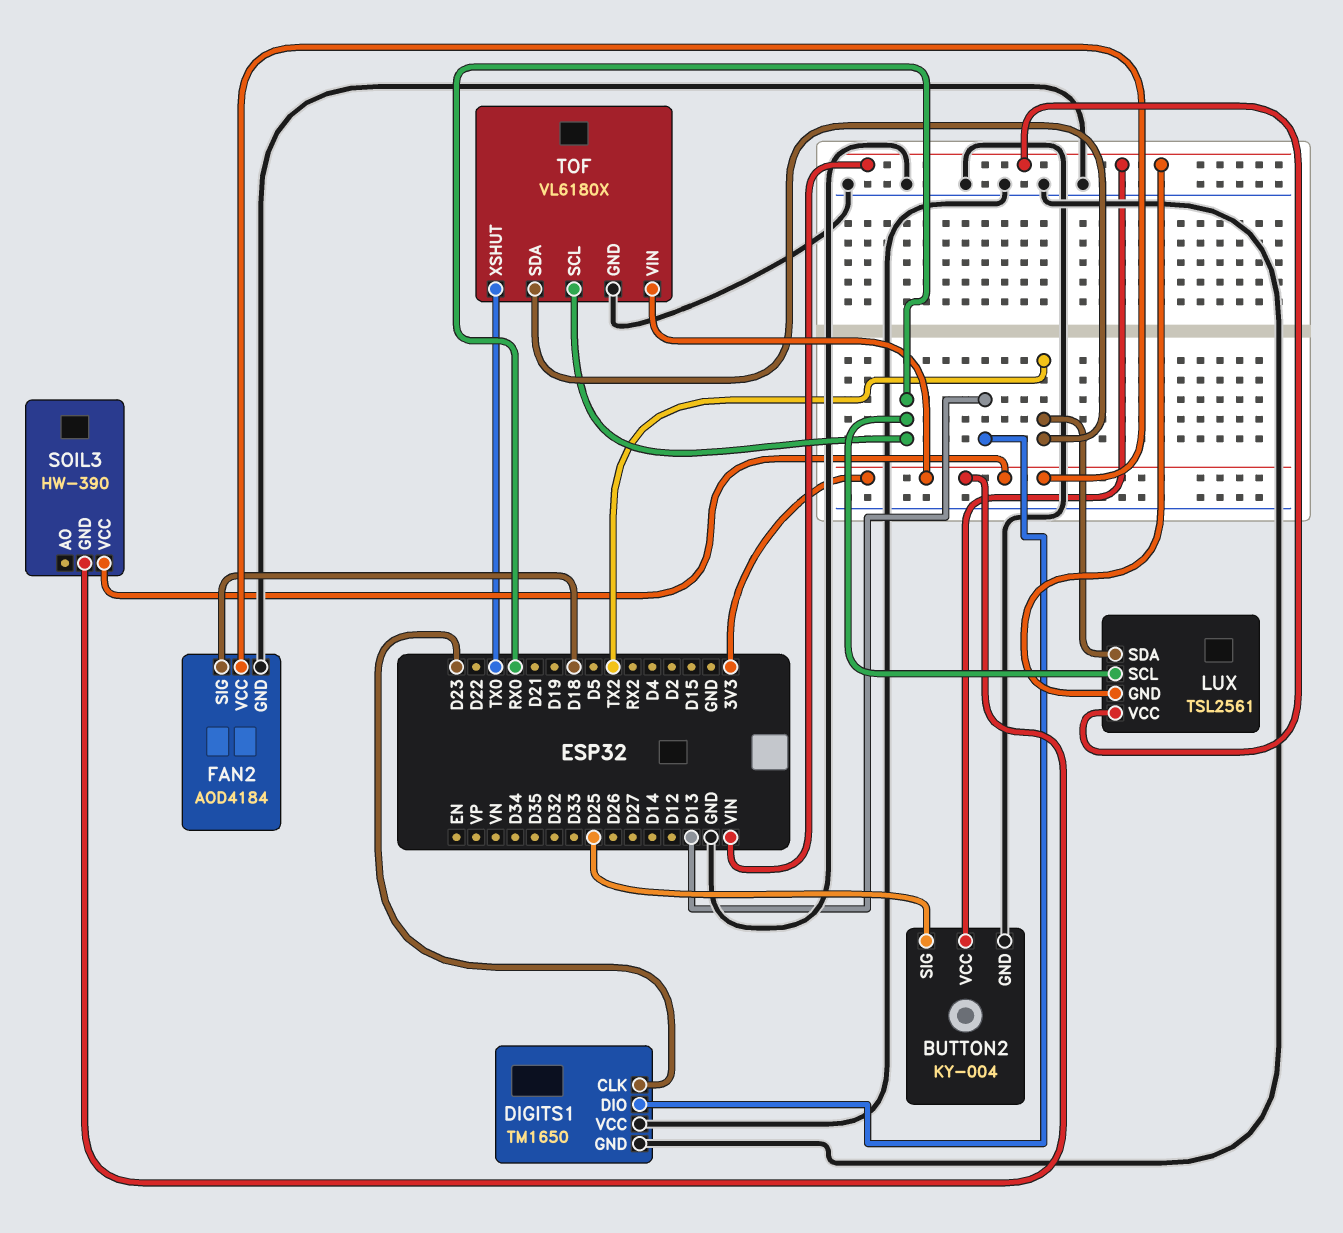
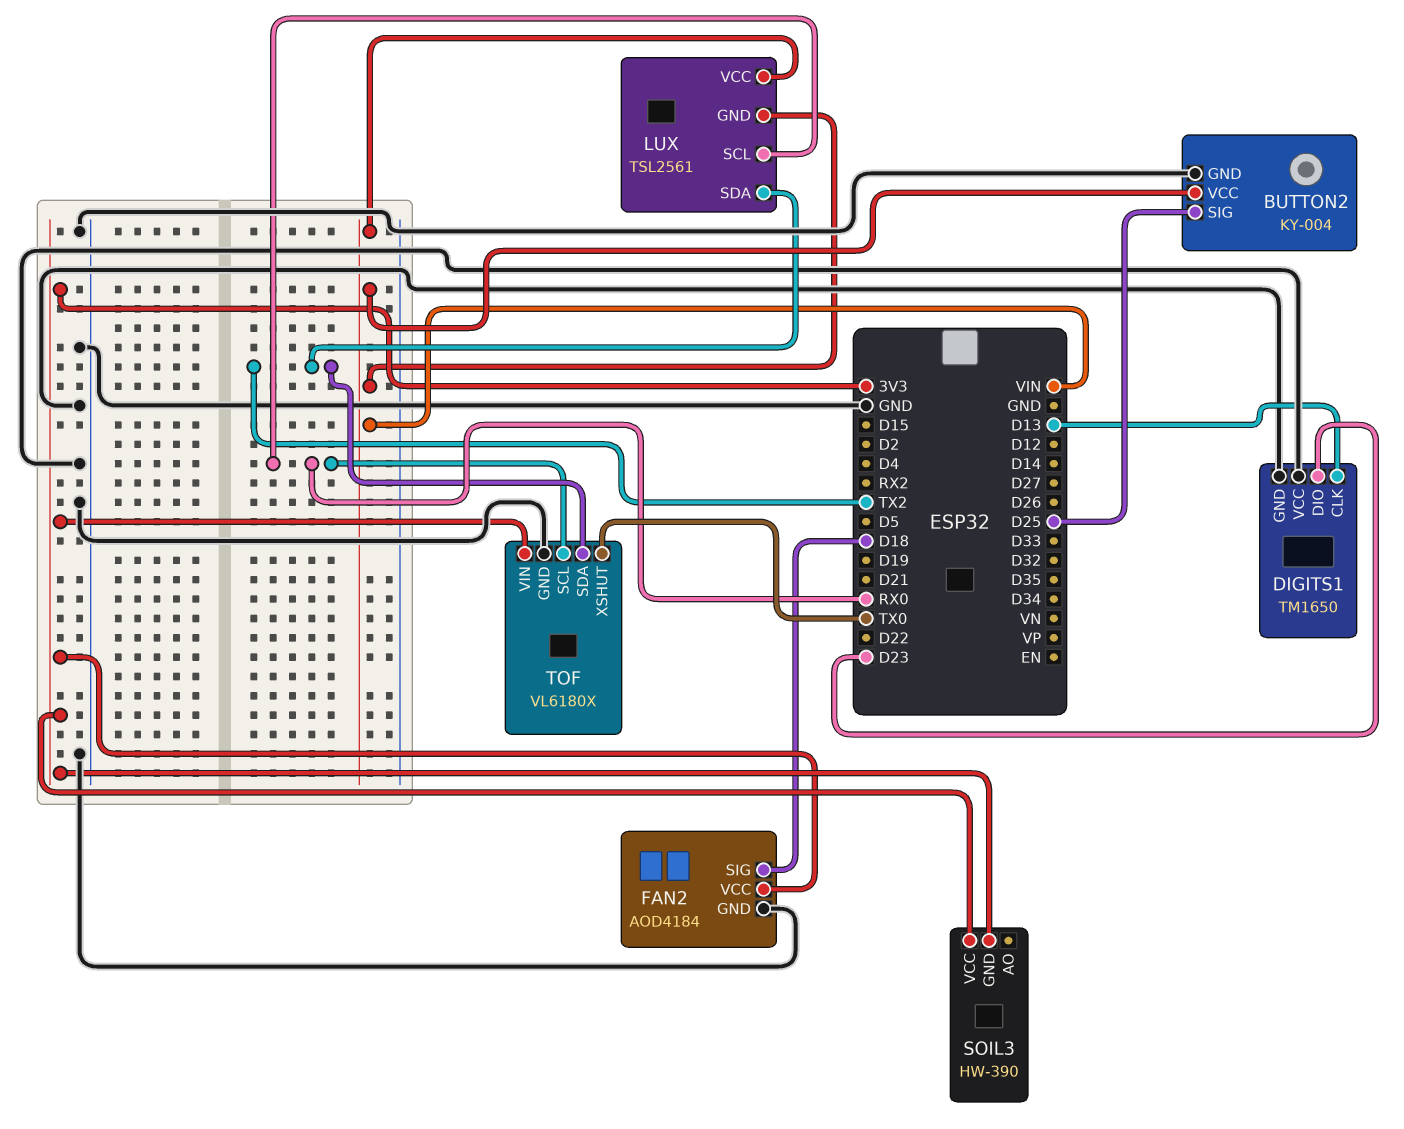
DIGITS1 pin CLK: D23 -> D13
DIGITS1 pin DIO: D13 -> D23

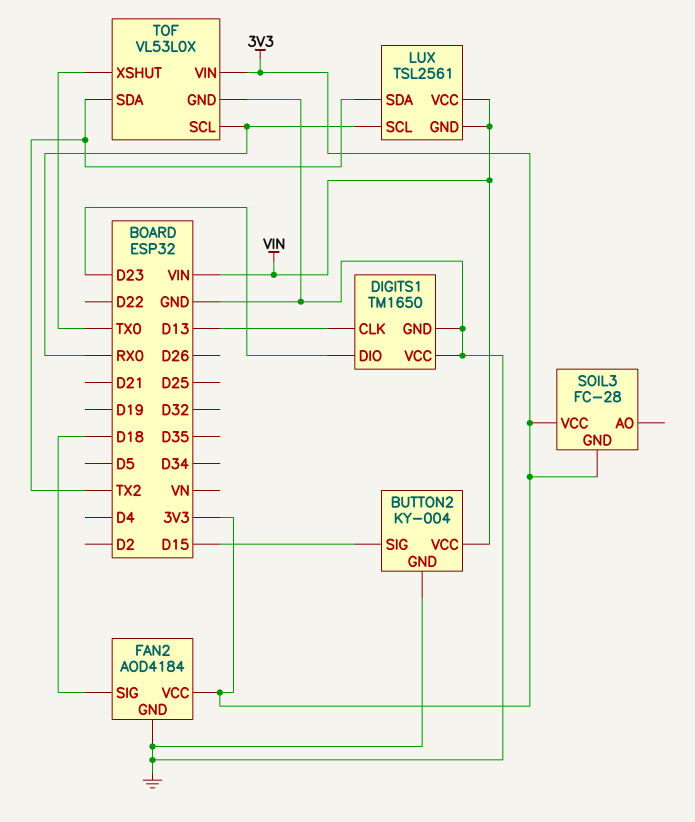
BUTTON2 pin SIG: D25 -> D15
SOIL3: HW-390 -> FC-28
TOF: VL6180X -> VL53L0X

